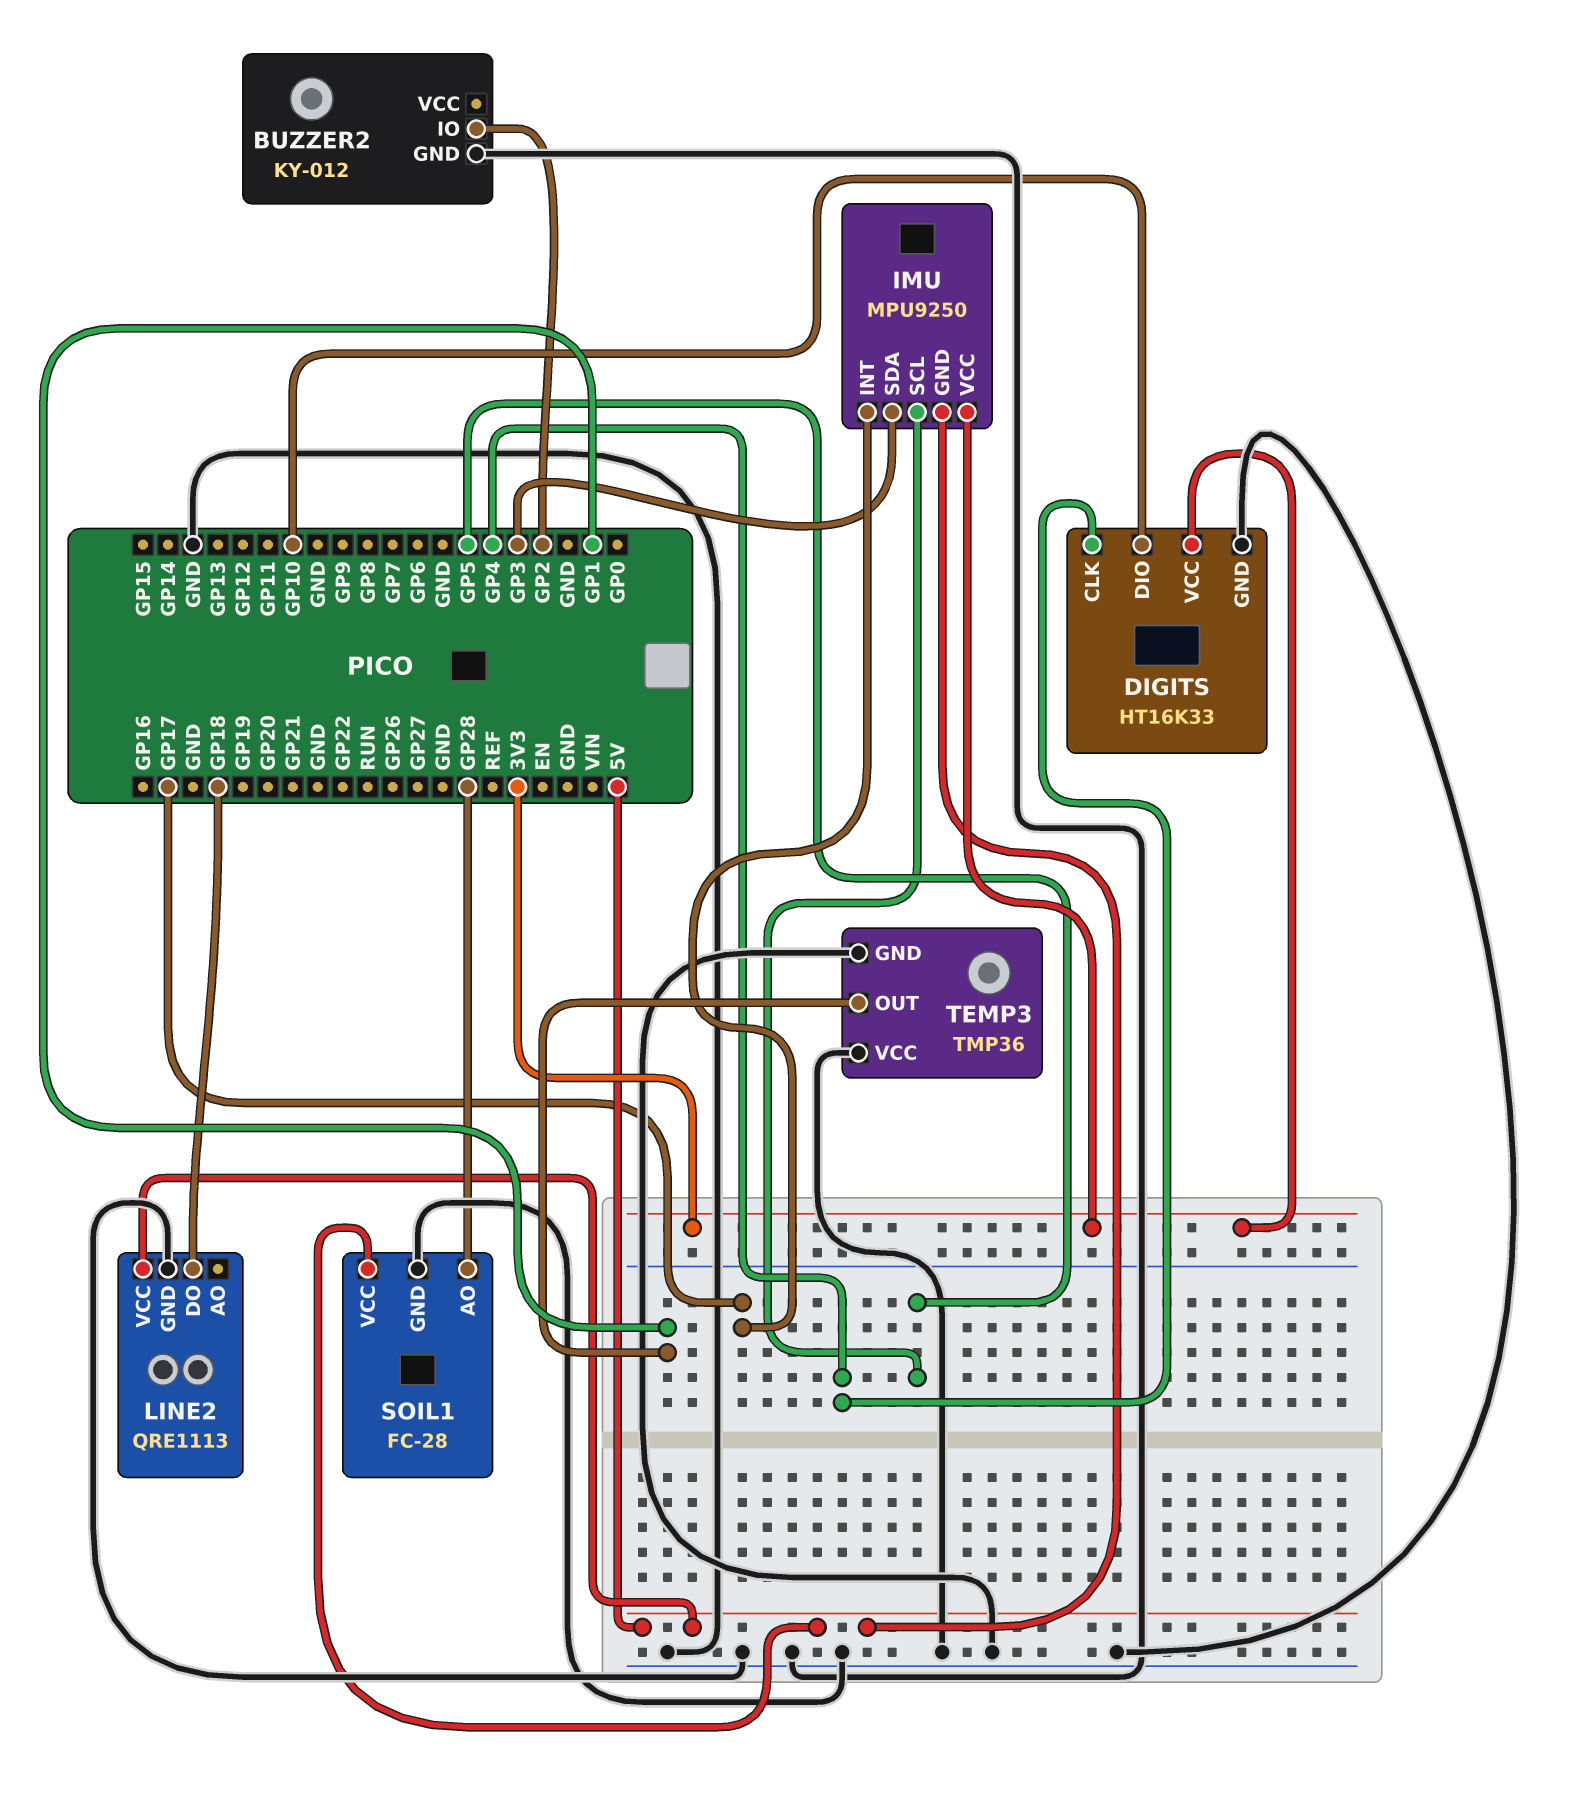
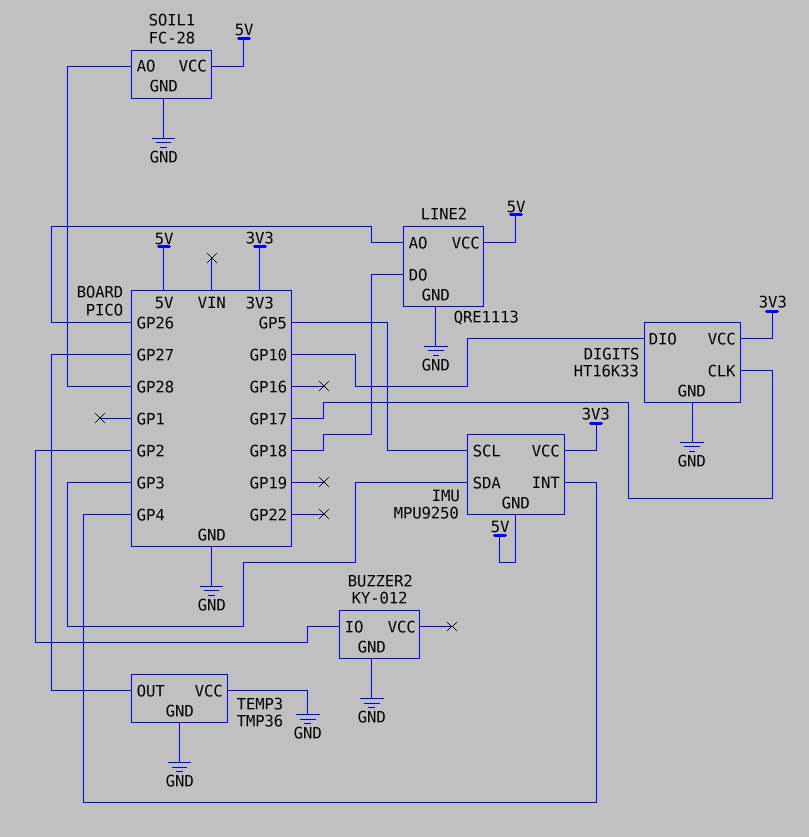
DIGITS pin CLK: GP4 -> GP17
IMU pin INT: GP17 -> GP4
LINE2 pin AO: none -> GP26
TEMP3 pin OUT: GP1 -> GP27

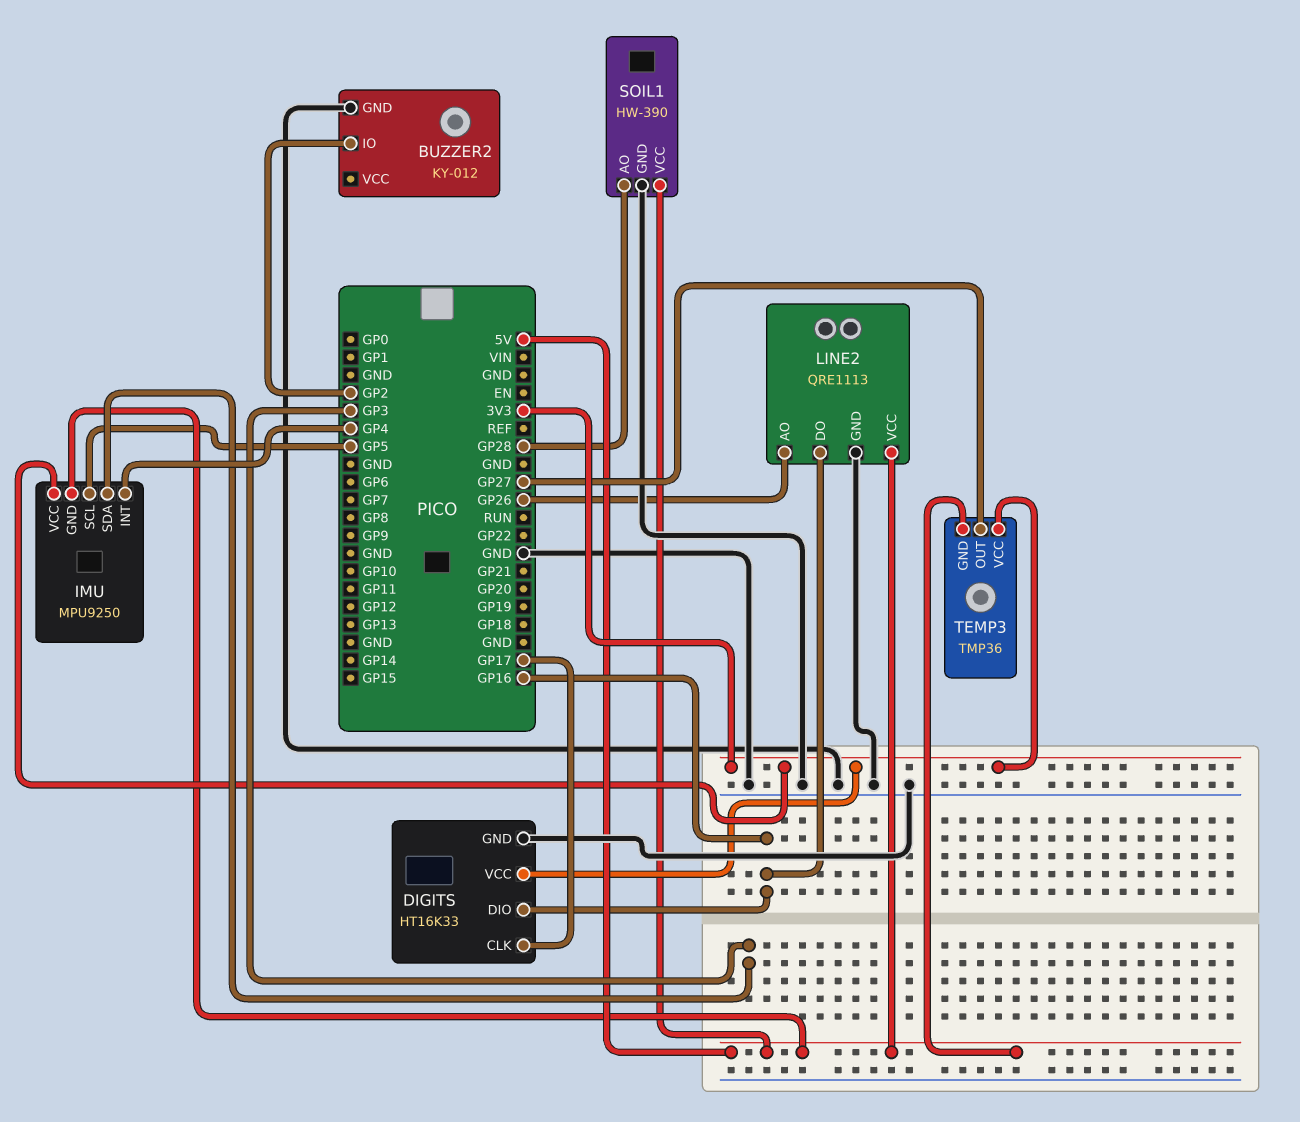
DIGITS pin DIO: GP10 -> GP16
LINE2 pin DO: GP18 -> GP16
SOIL1: FC-28 -> HW-390
TEMP3 pin GND: GND -> 5V
TEMP3 pin VCC: GND -> 3V3

